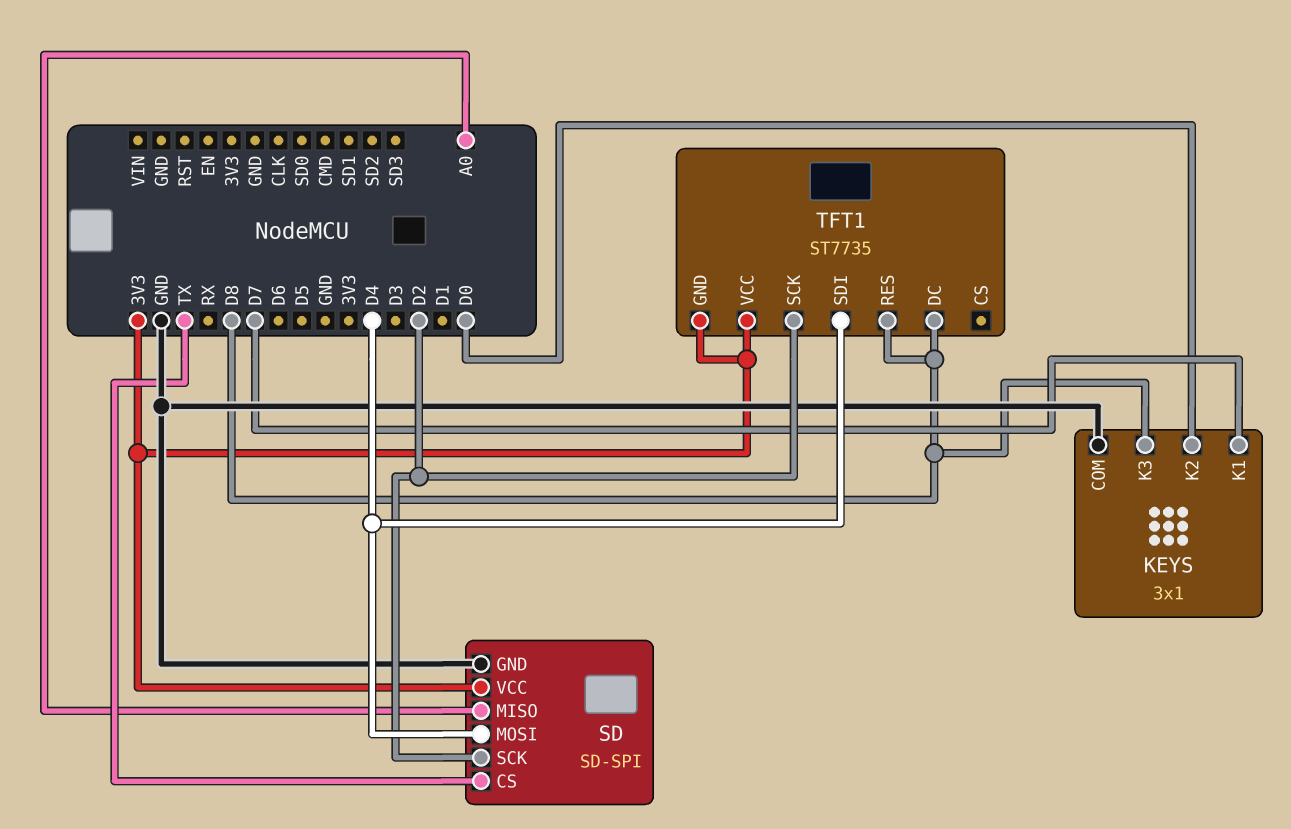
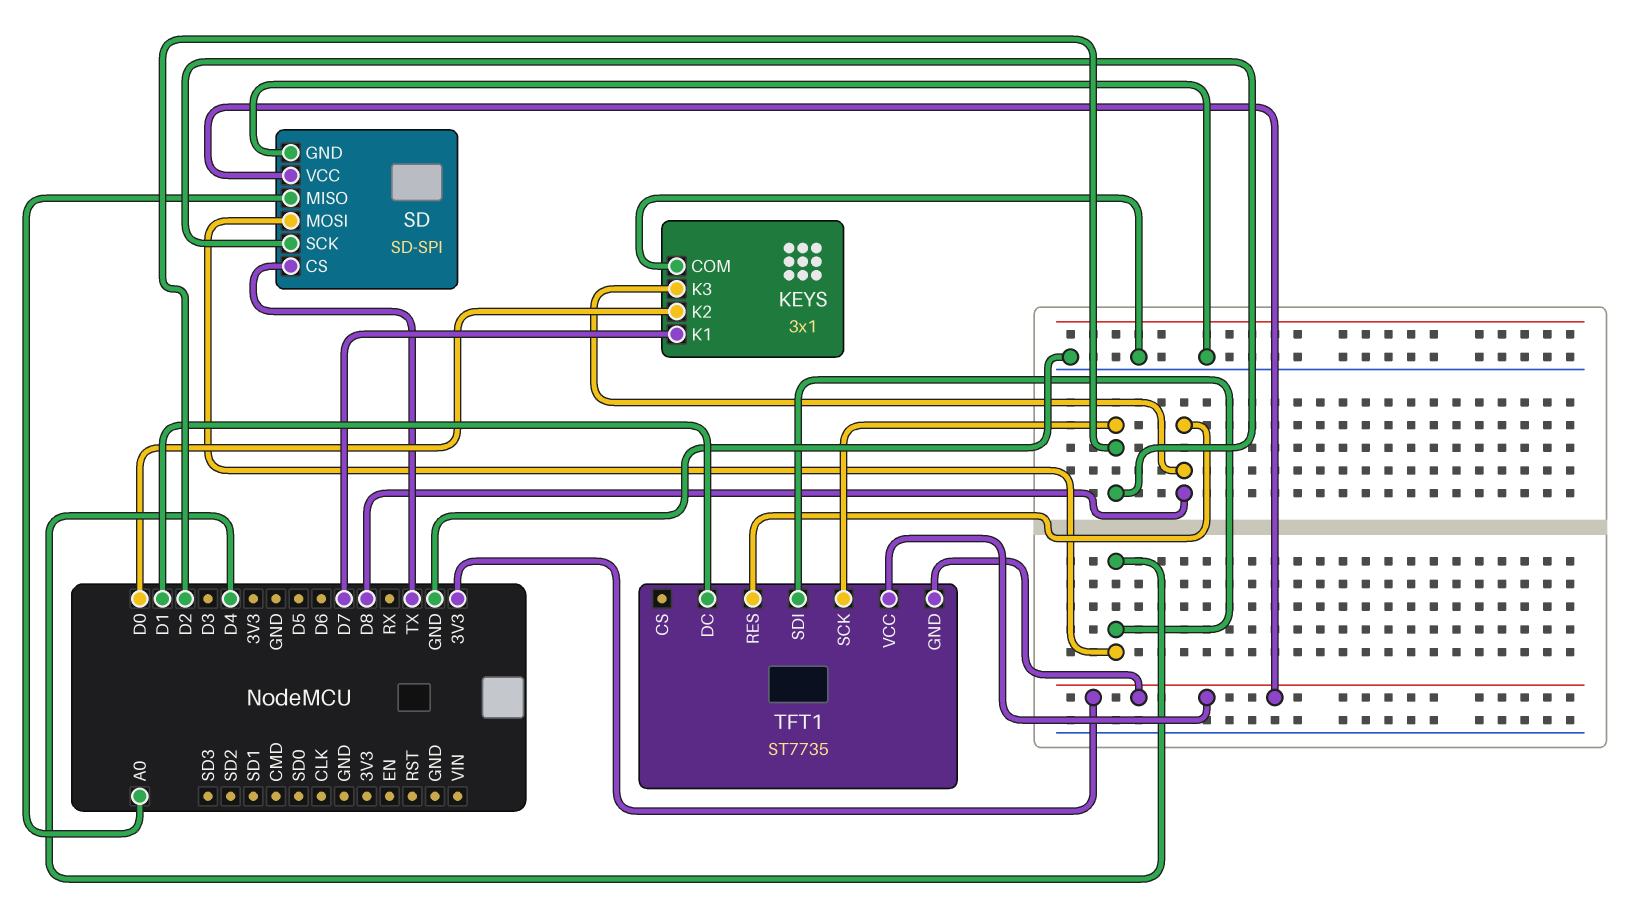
TFT1 pin DC: D8 -> D1

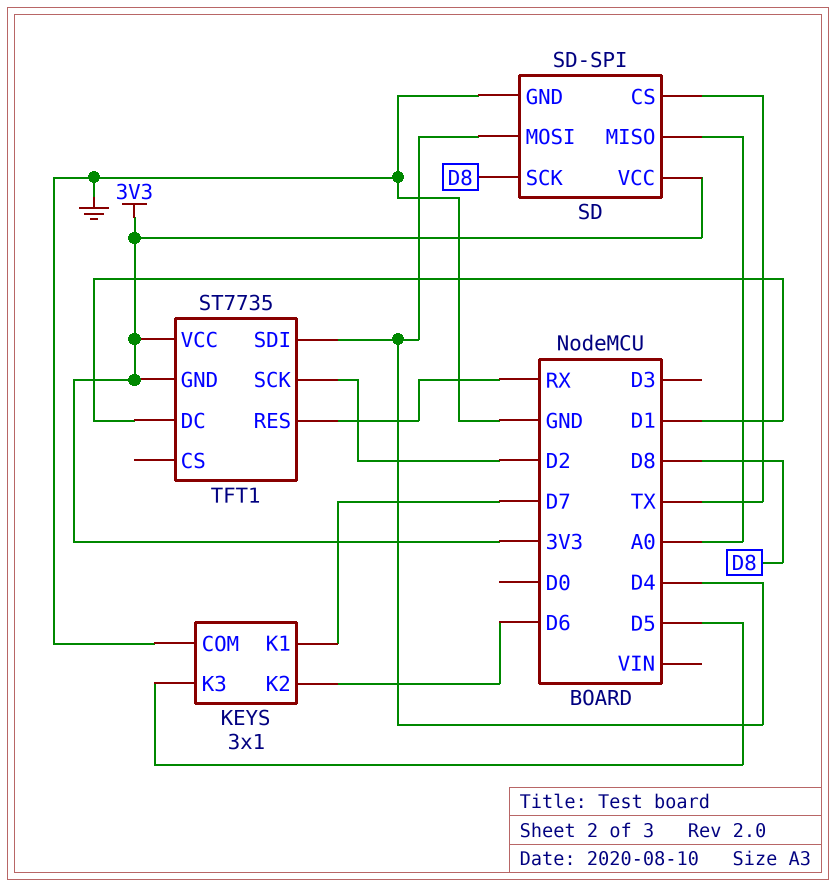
KEYS pin K2: D0 -> D6
KEYS pin K3: D8 -> D5
SD pin SCK: D2 -> D8
TFT1 pin RES: D8 -> RX

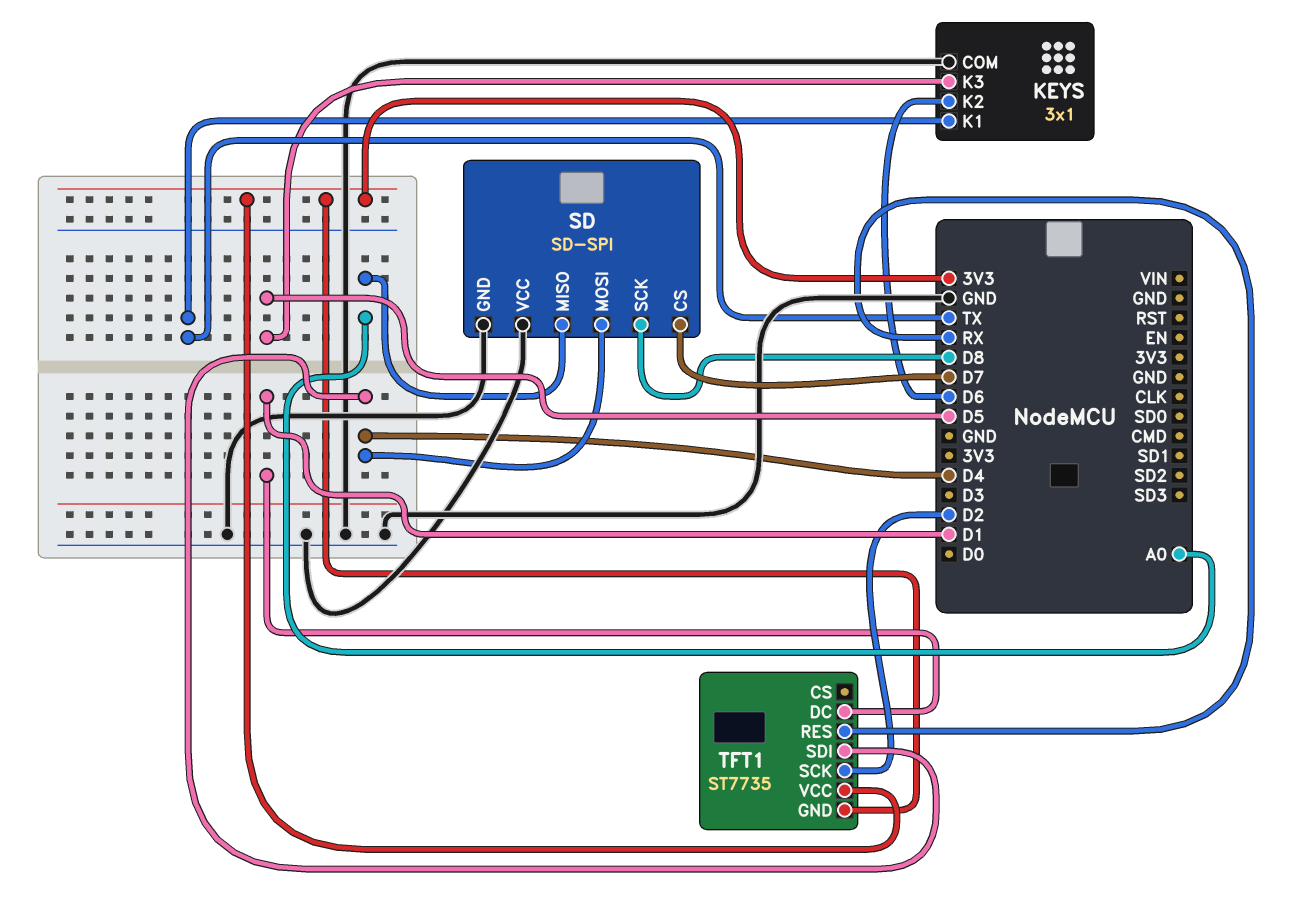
KEYS pin K1: D7 -> TX
SD pin CS: TX -> D7
SD pin VCC: 3V3 -> GND

